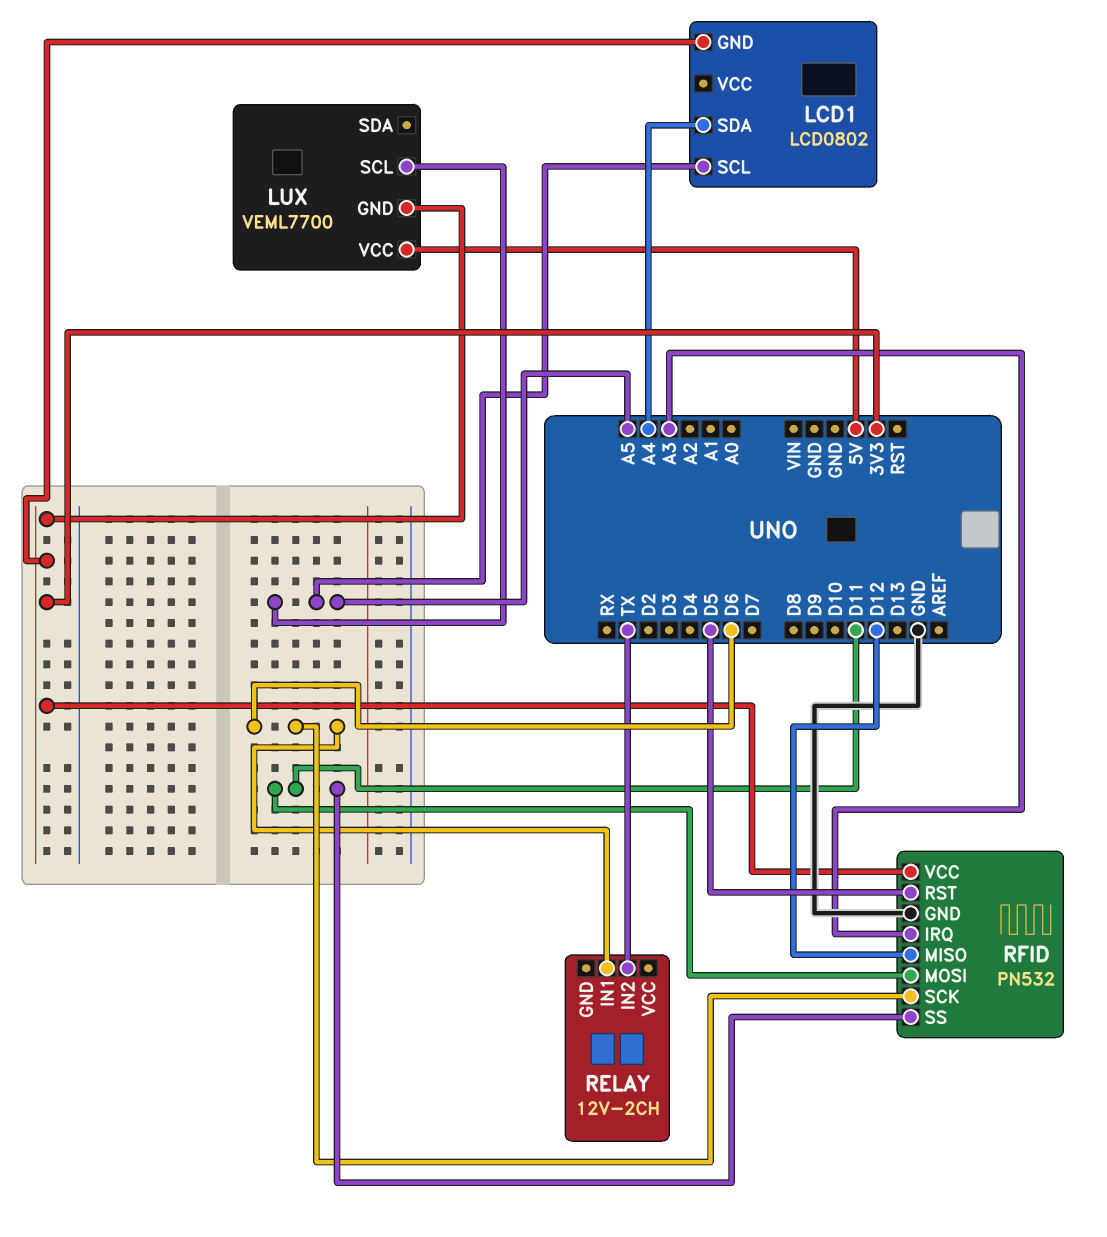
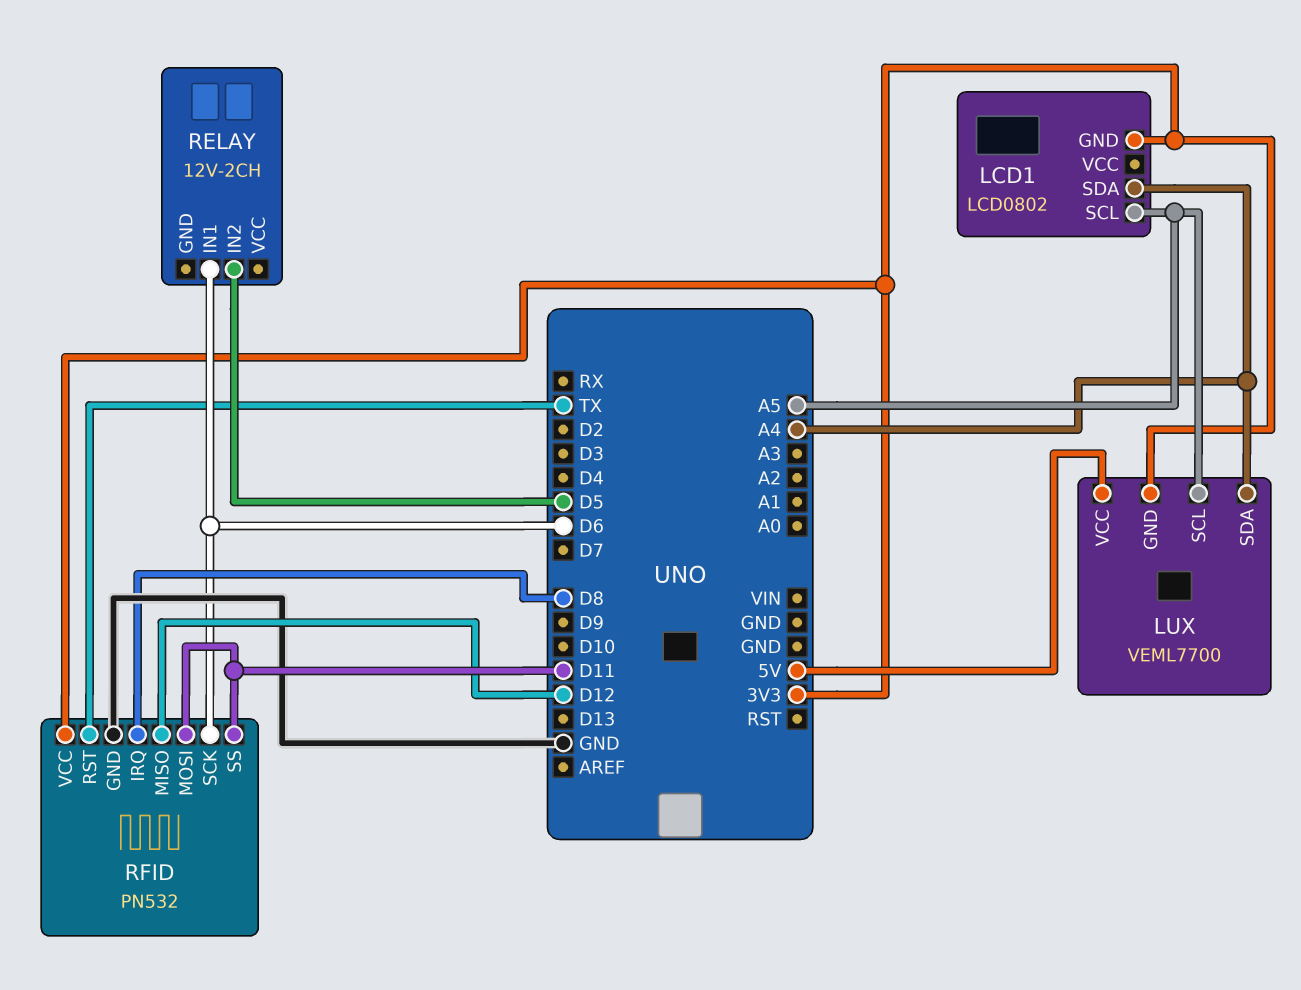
LUX pin SDA: none -> A4
RELAY pin IN2: TX -> D5
RFID pin IRQ: A3 -> D8
RFID pin RST: D5 -> TX

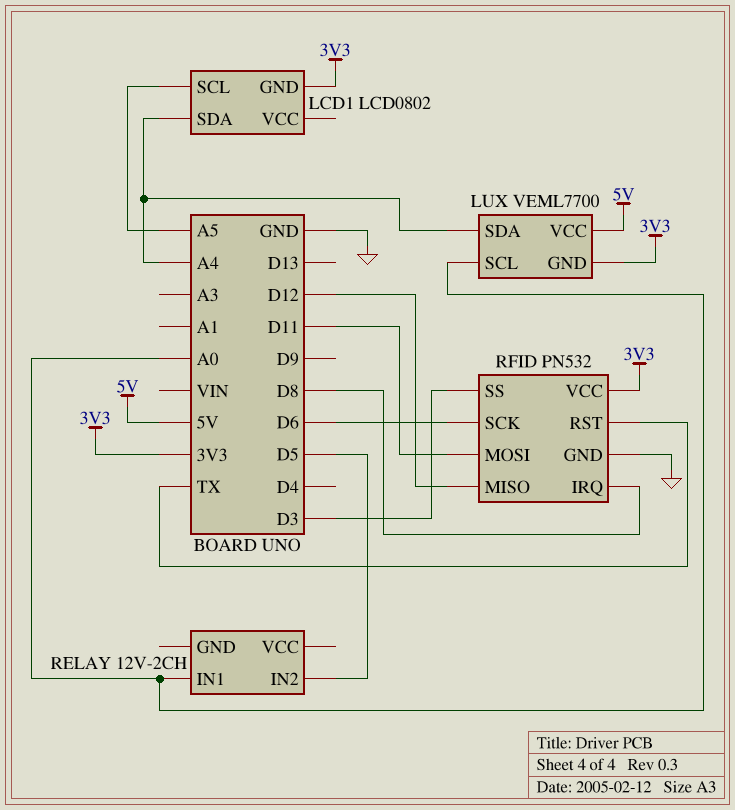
LUX pin SCL: A5 -> A0
RELAY pin IN1: D6 -> A0
RFID pin SS: D11 -> D3

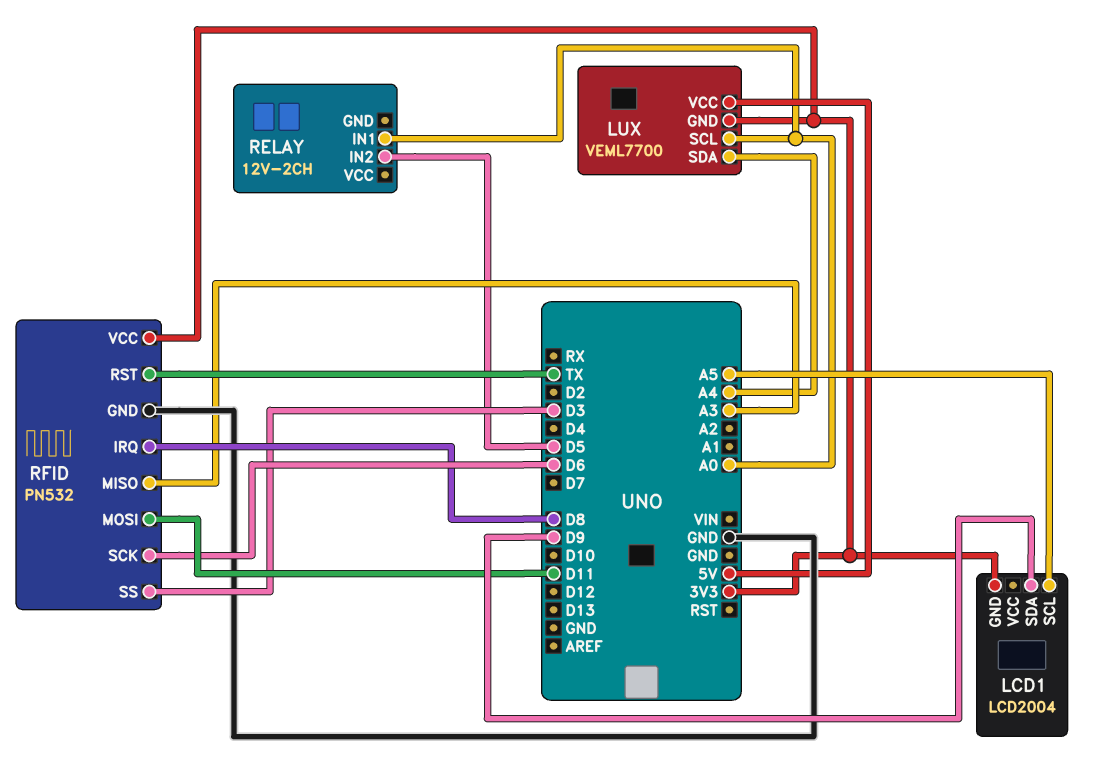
LCD1: LCD0802 -> LCD2004
LCD1 pin SDA: A4 -> D9
RFID pin MISO: D12 -> A3

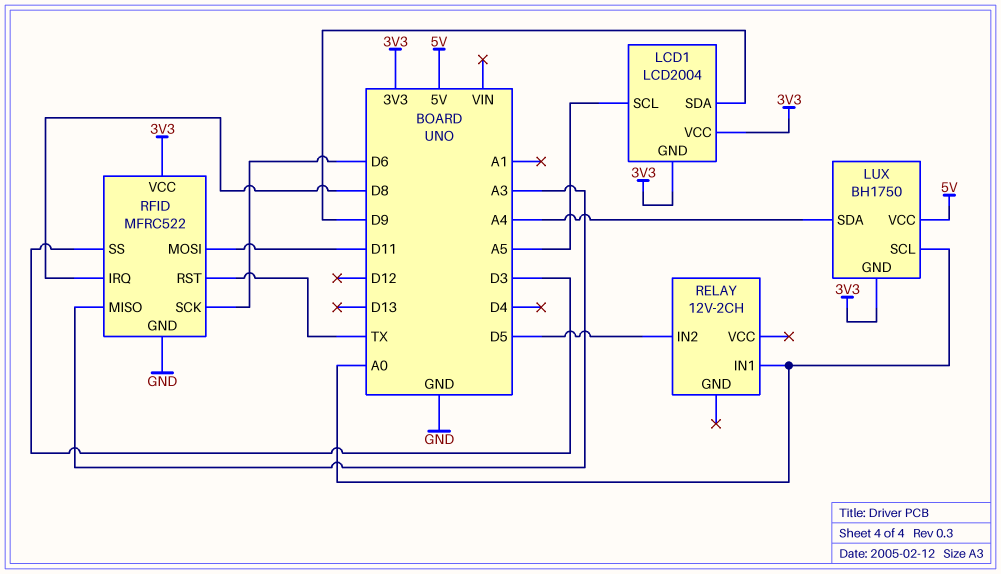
LCD1 pin VCC: none -> 3V3
LUX: VEML7700 -> BH1750
RFID: PN532 -> MFRC522

